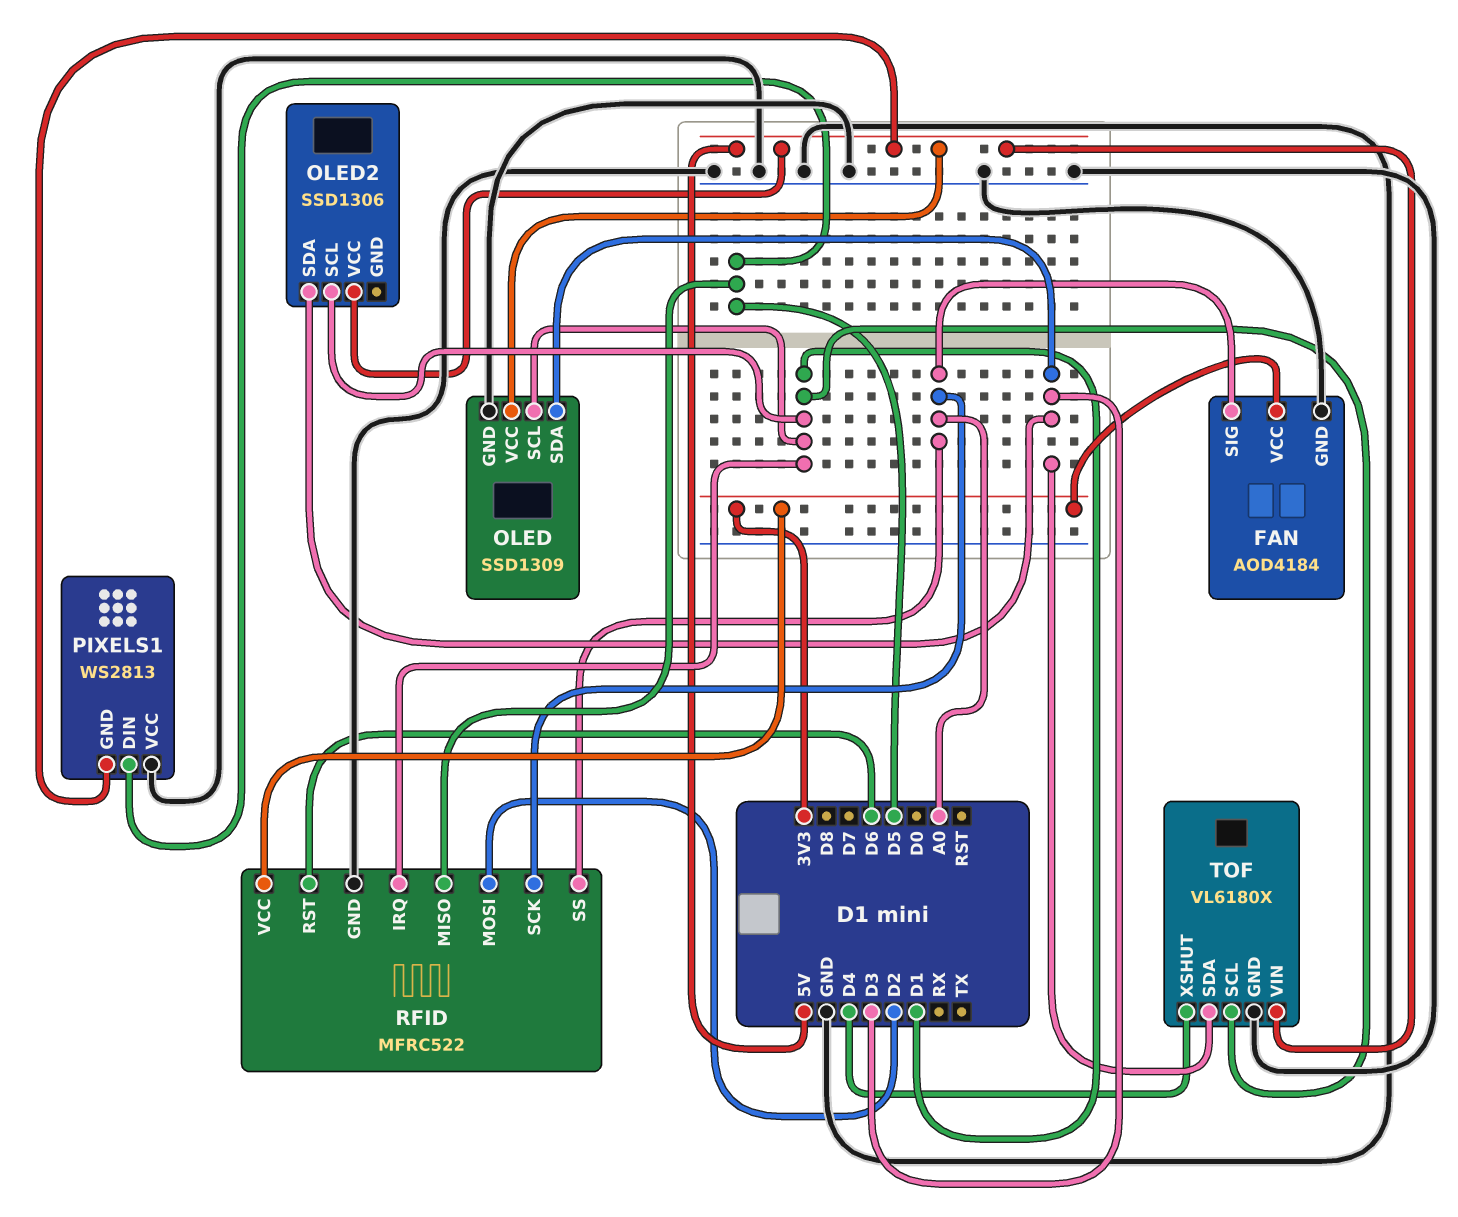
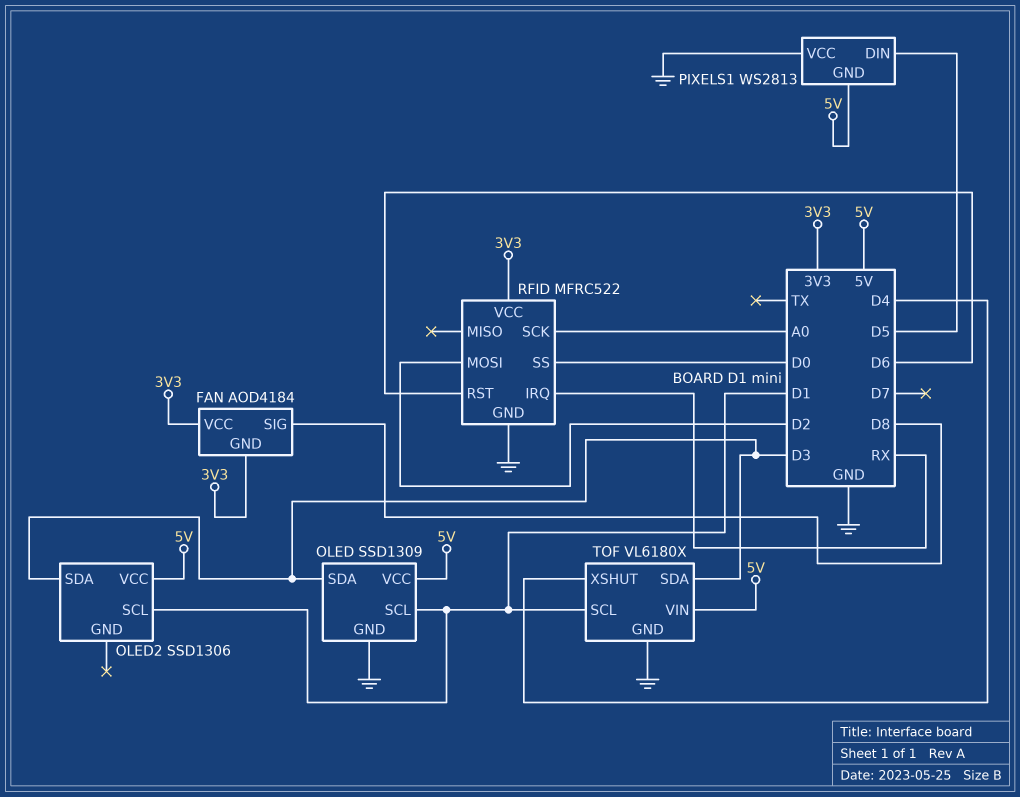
FAN pin GND: GND -> 3V3
FAN pin SIG: A0 -> D8
RFID pin IRQ: D1 -> RX
RFID pin MISO: D5 -> none
RFID pin SS: A0 -> D0

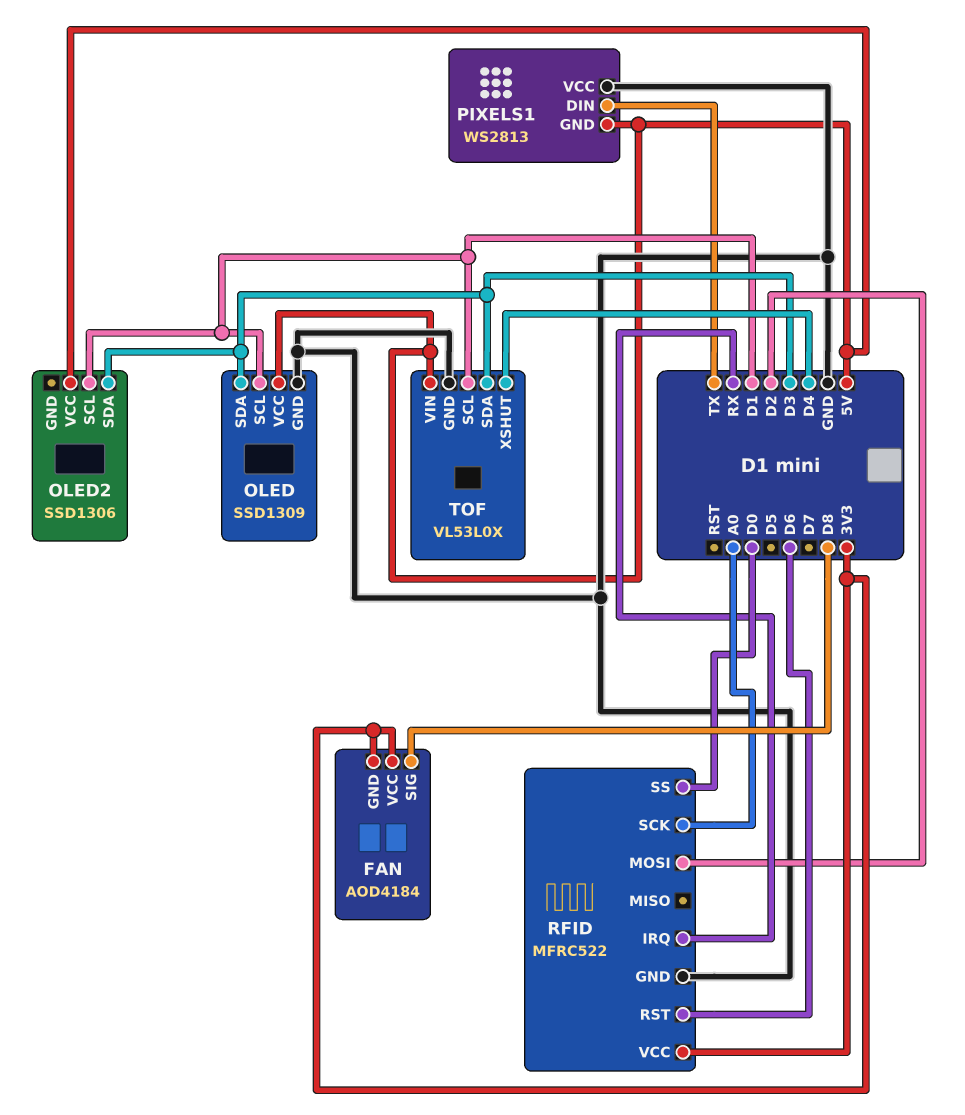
PIXELS1 pin DIN: D5 -> TX
TOF: VL6180X -> VL53L0X

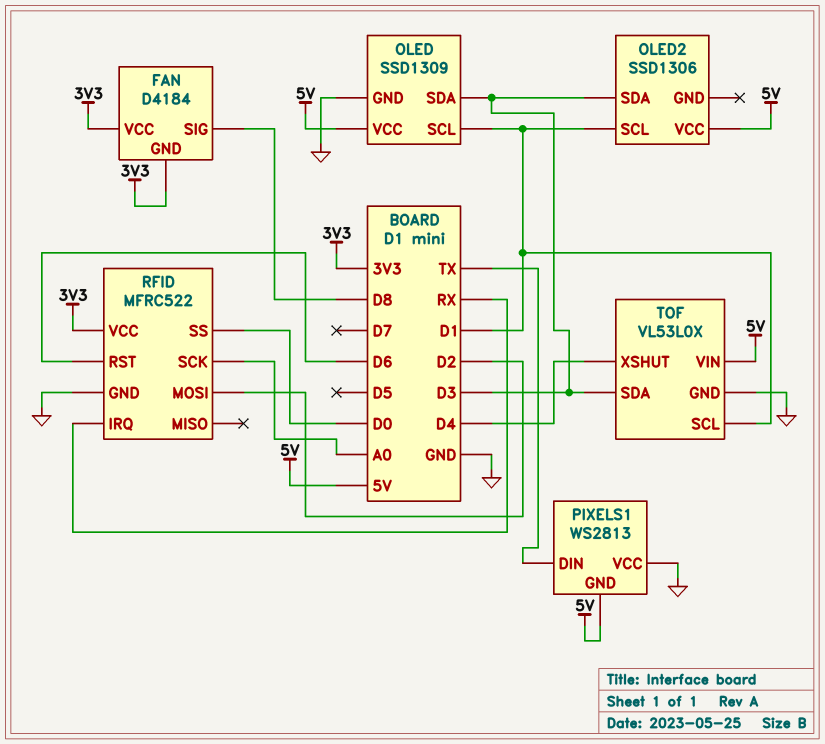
FAN: AOD4184 -> D4184

